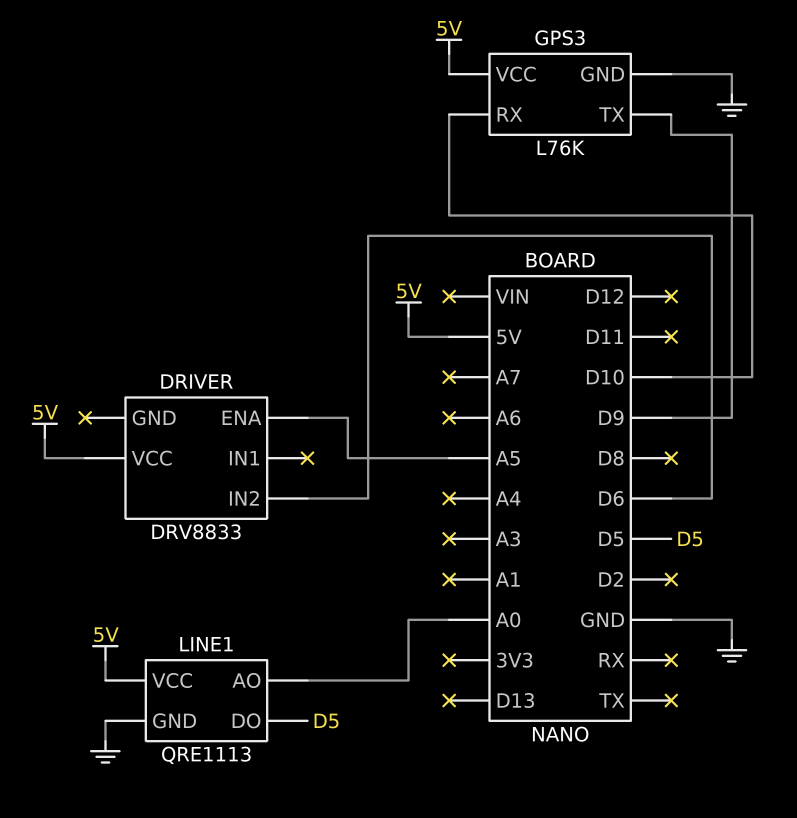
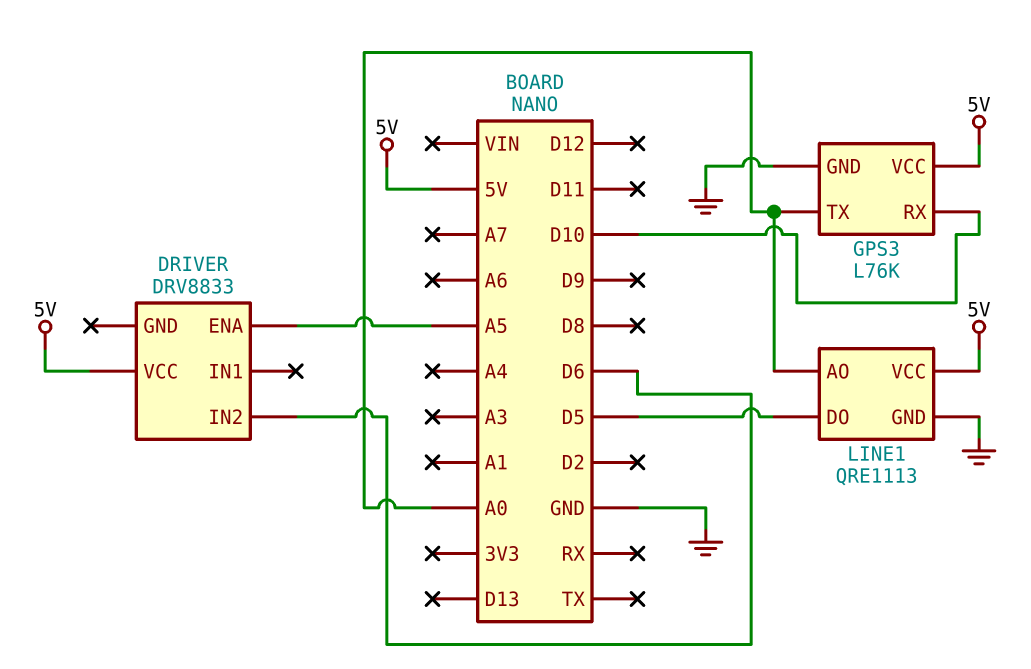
GPS3 pin TX: D9 -> A0

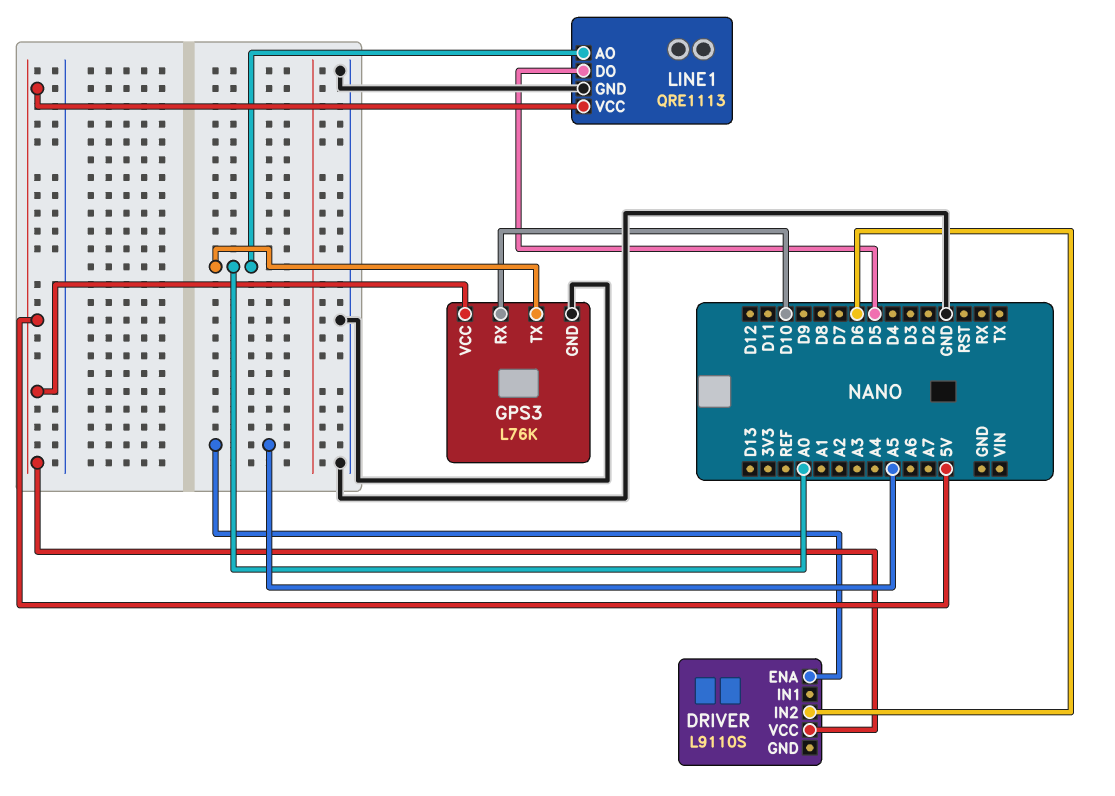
DRIVER: DRV8833 -> L9110S

